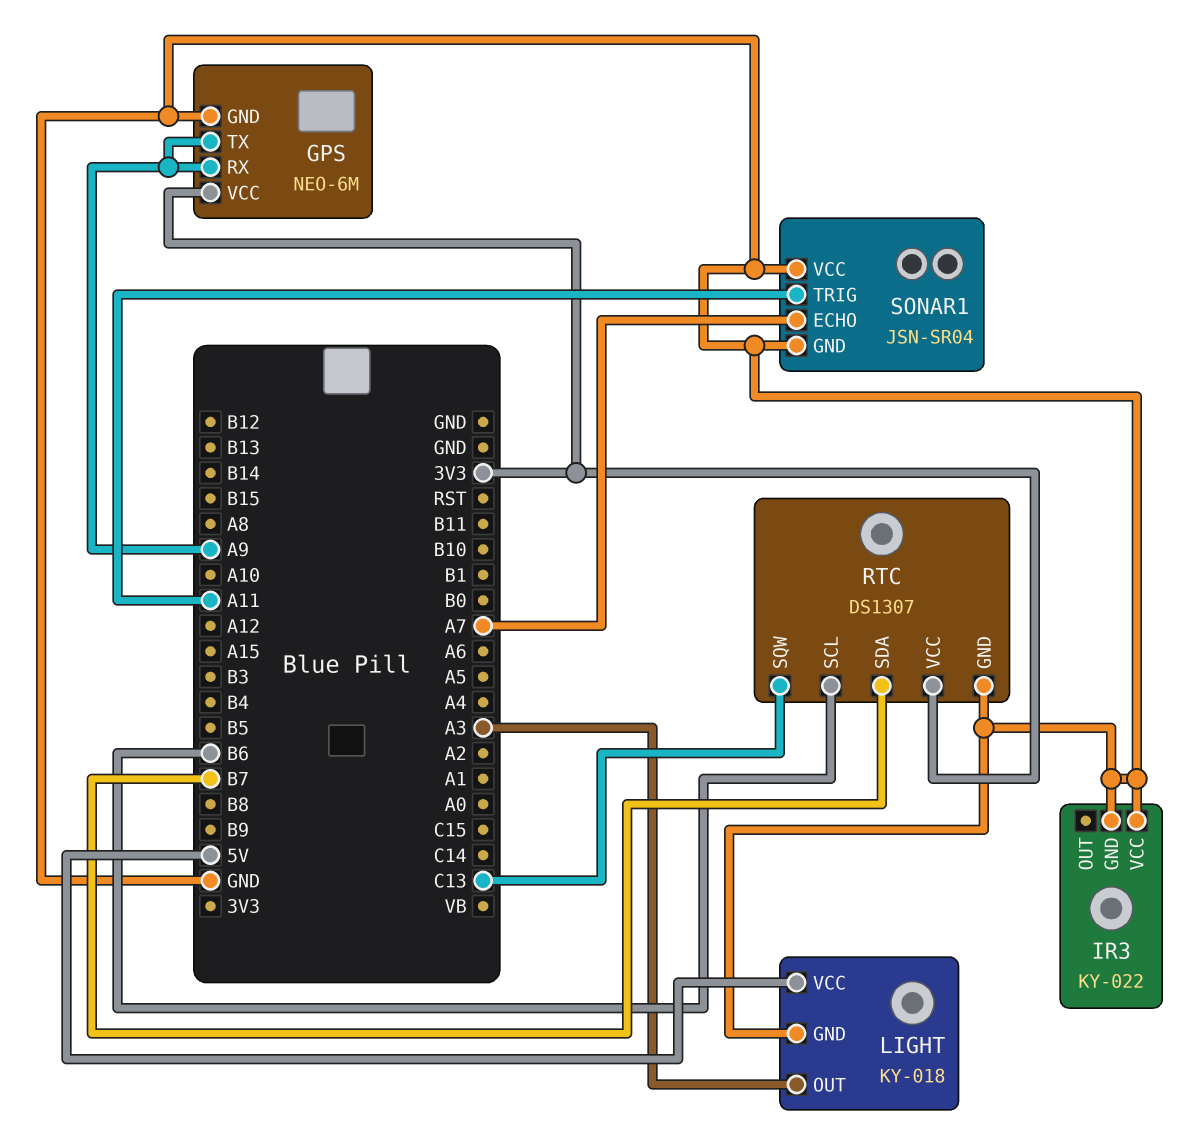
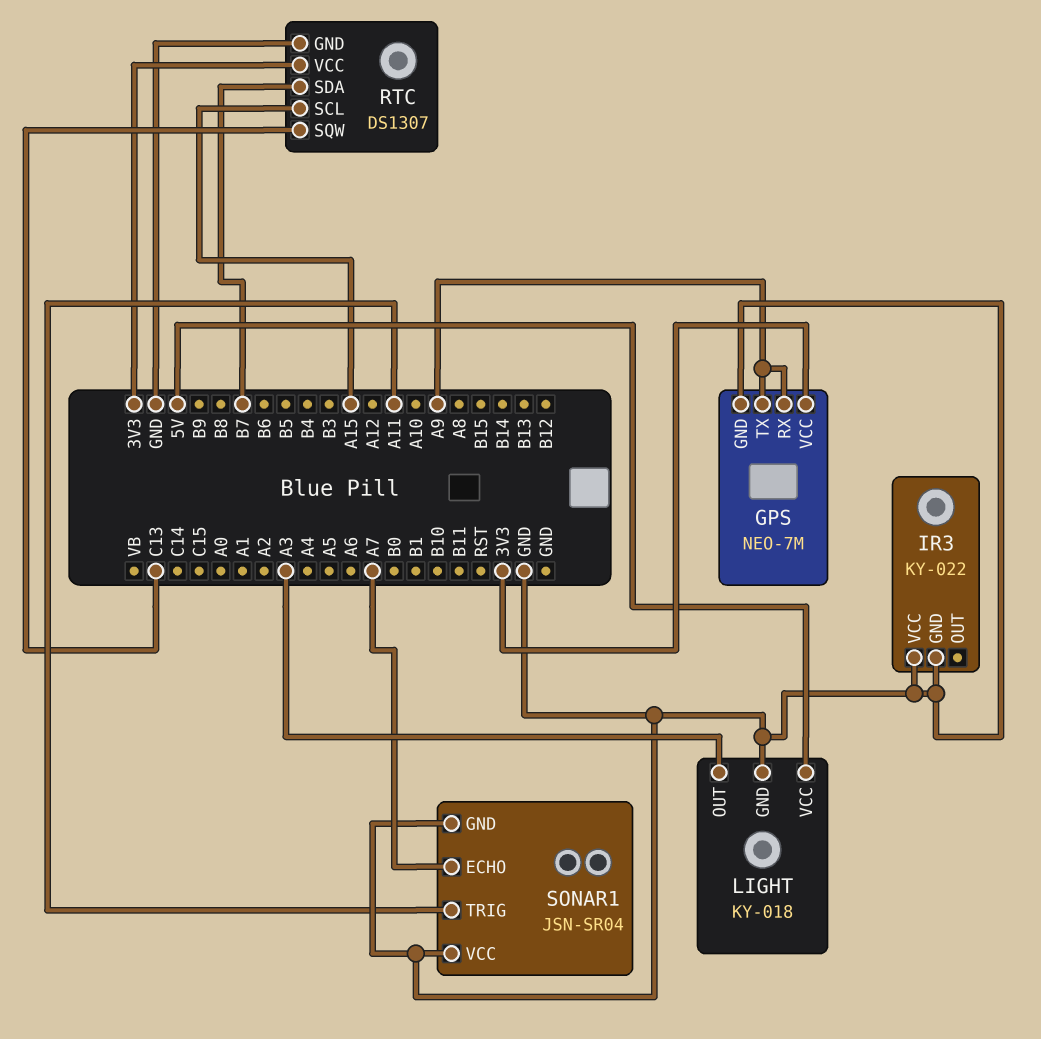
GPS: NEO-6M -> NEO-7M
RTC pin SCL: B6 -> A15

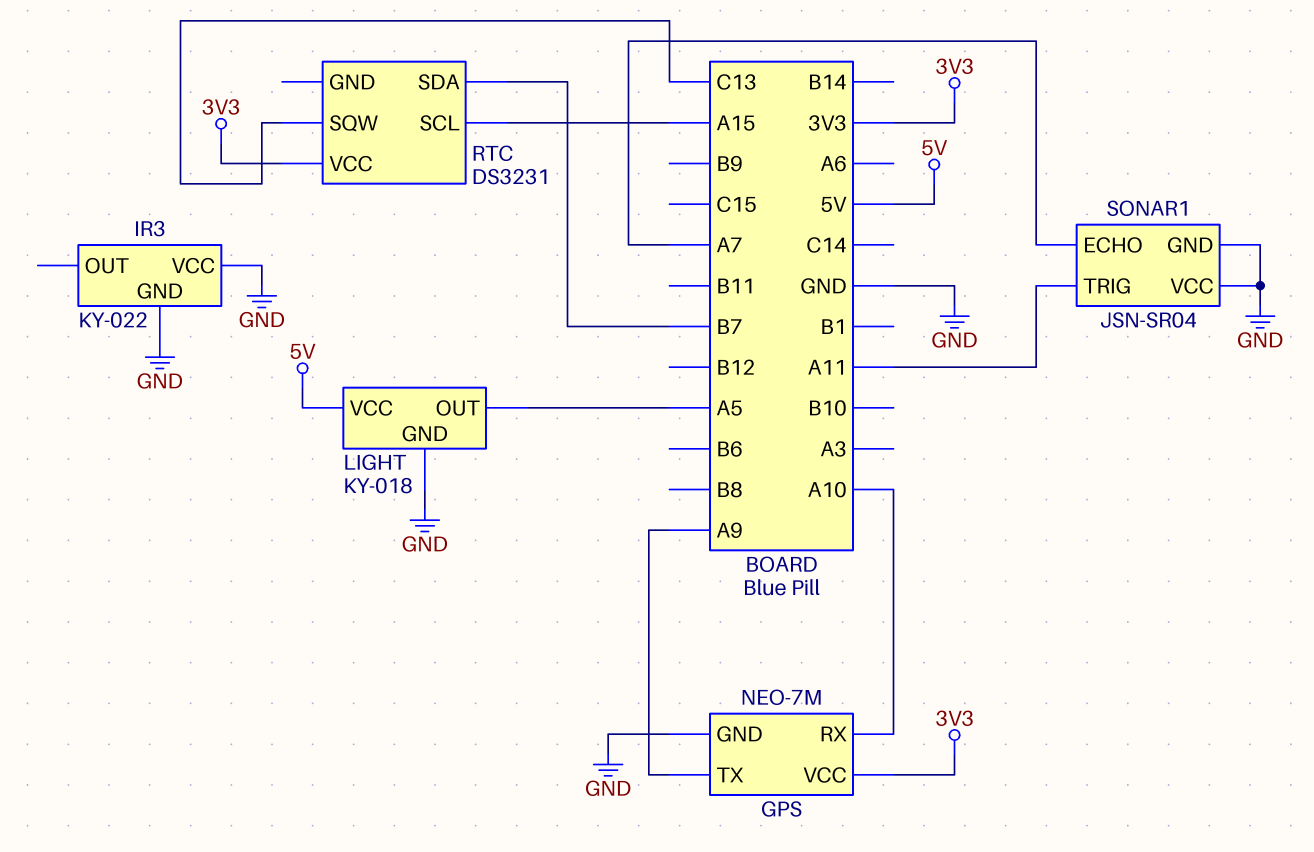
GPS pin RX: A9 -> A10
LIGHT pin OUT: A3 -> A5
RTC: DS1307 -> DS3231
RTC pin GND: GND -> none

